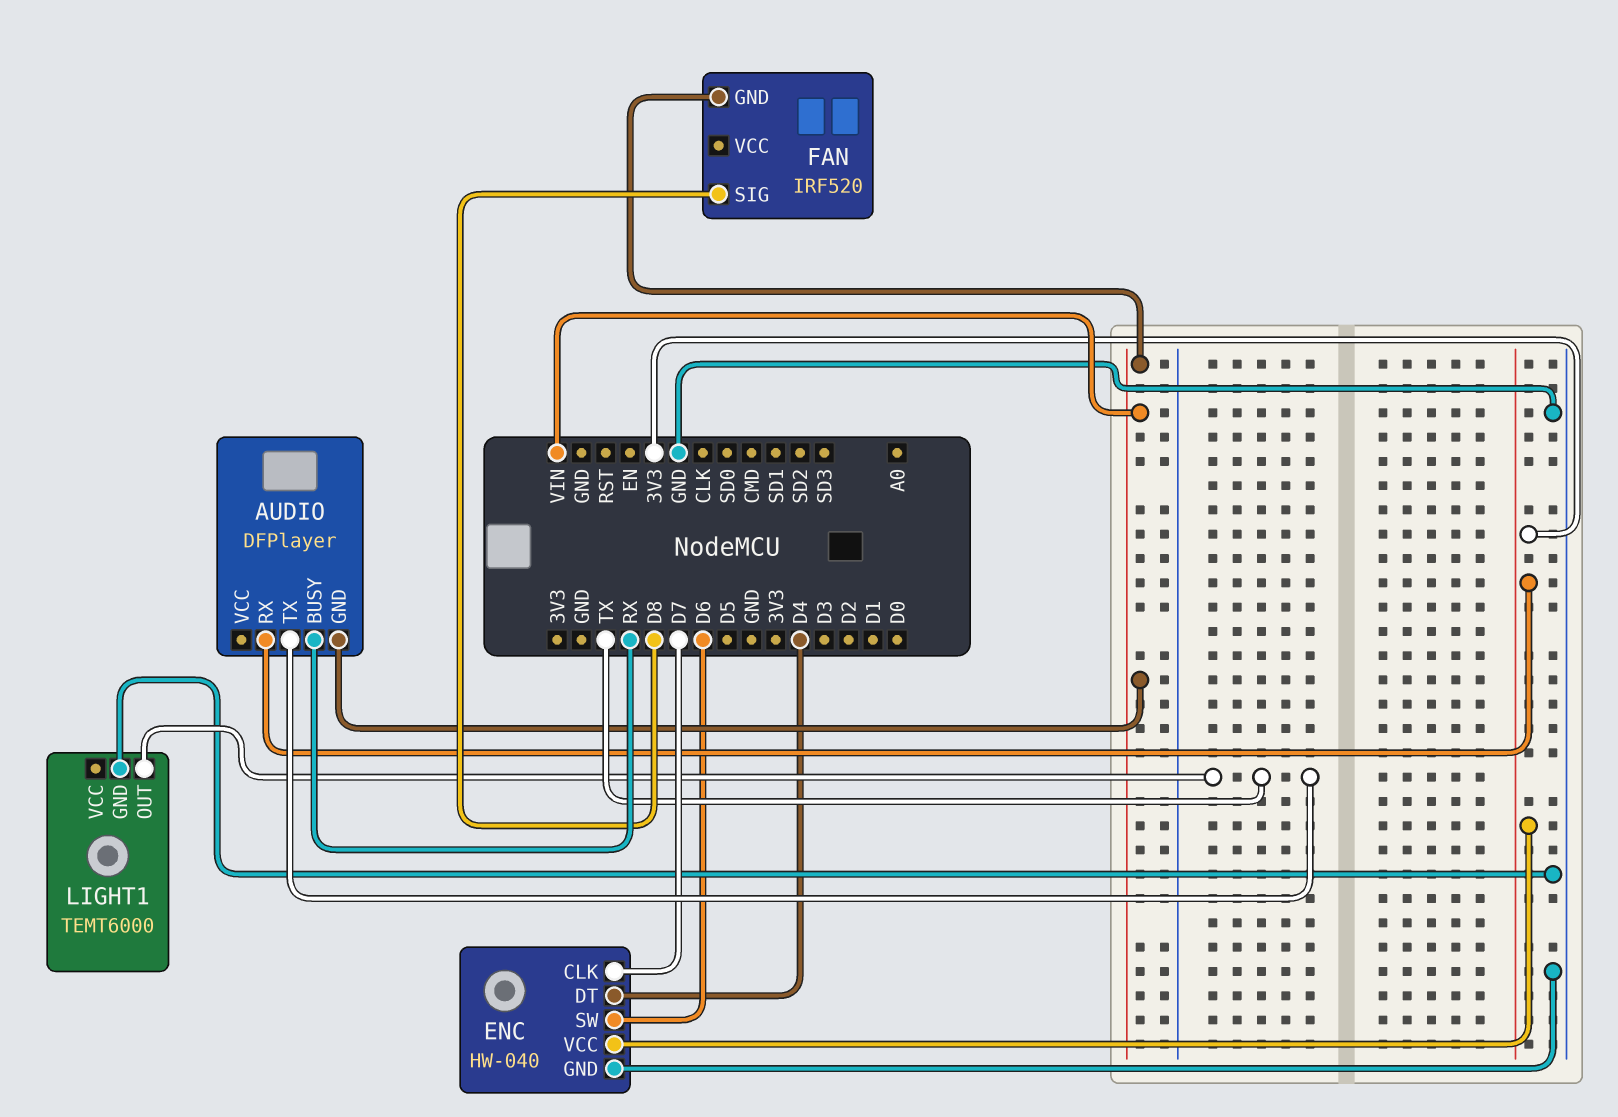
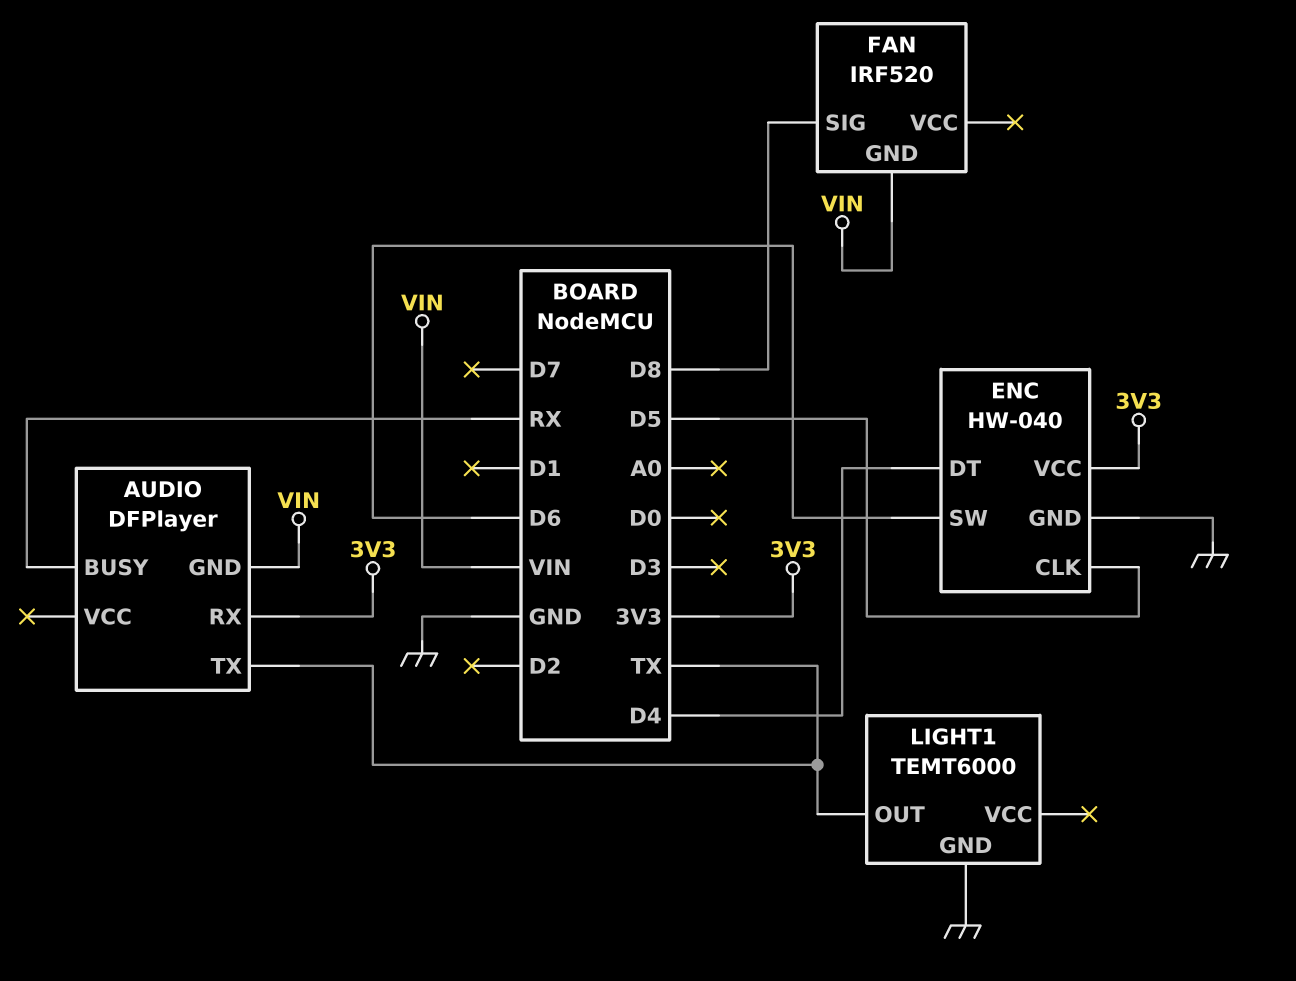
ENC pin CLK: D7 -> D5

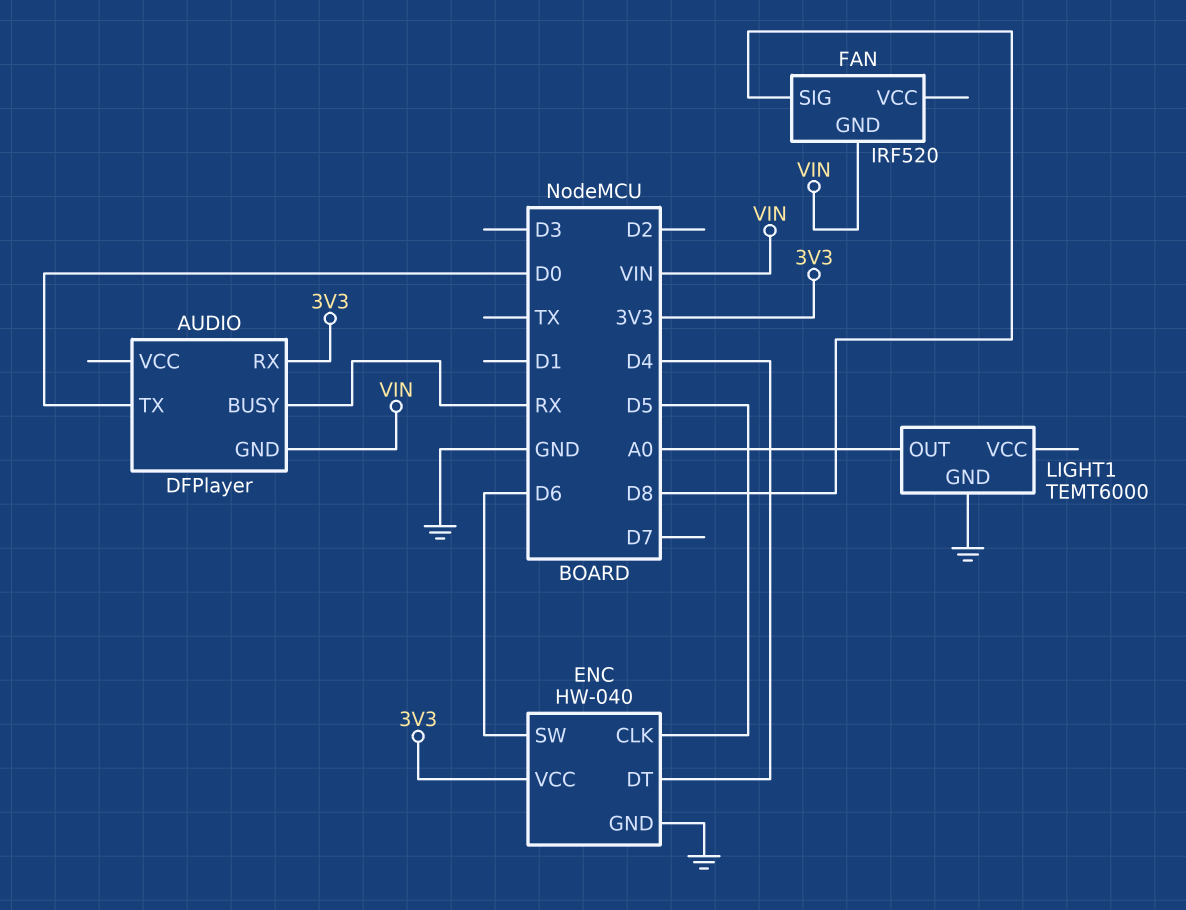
AUDIO pin TX: TX -> D0
LIGHT1 pin OUT: TX -> A0

